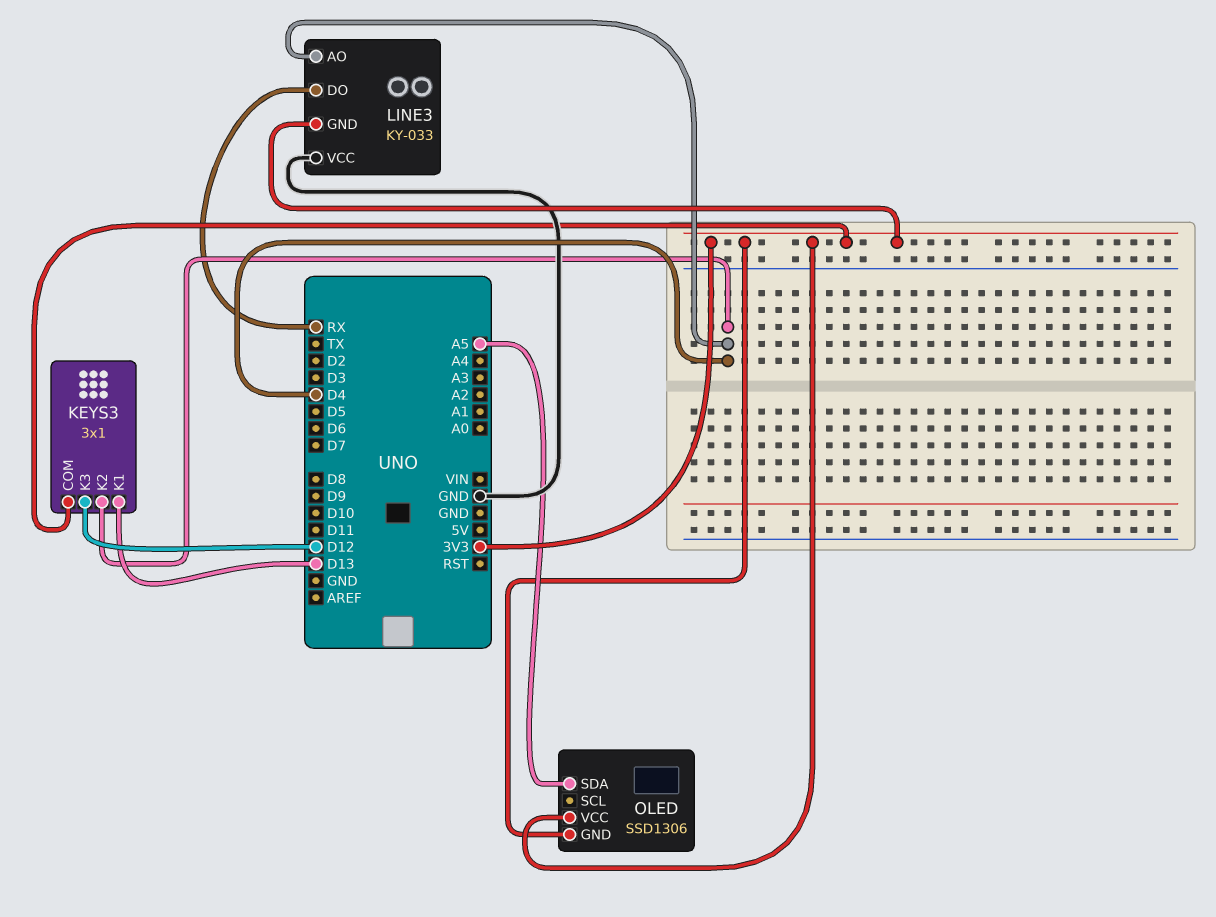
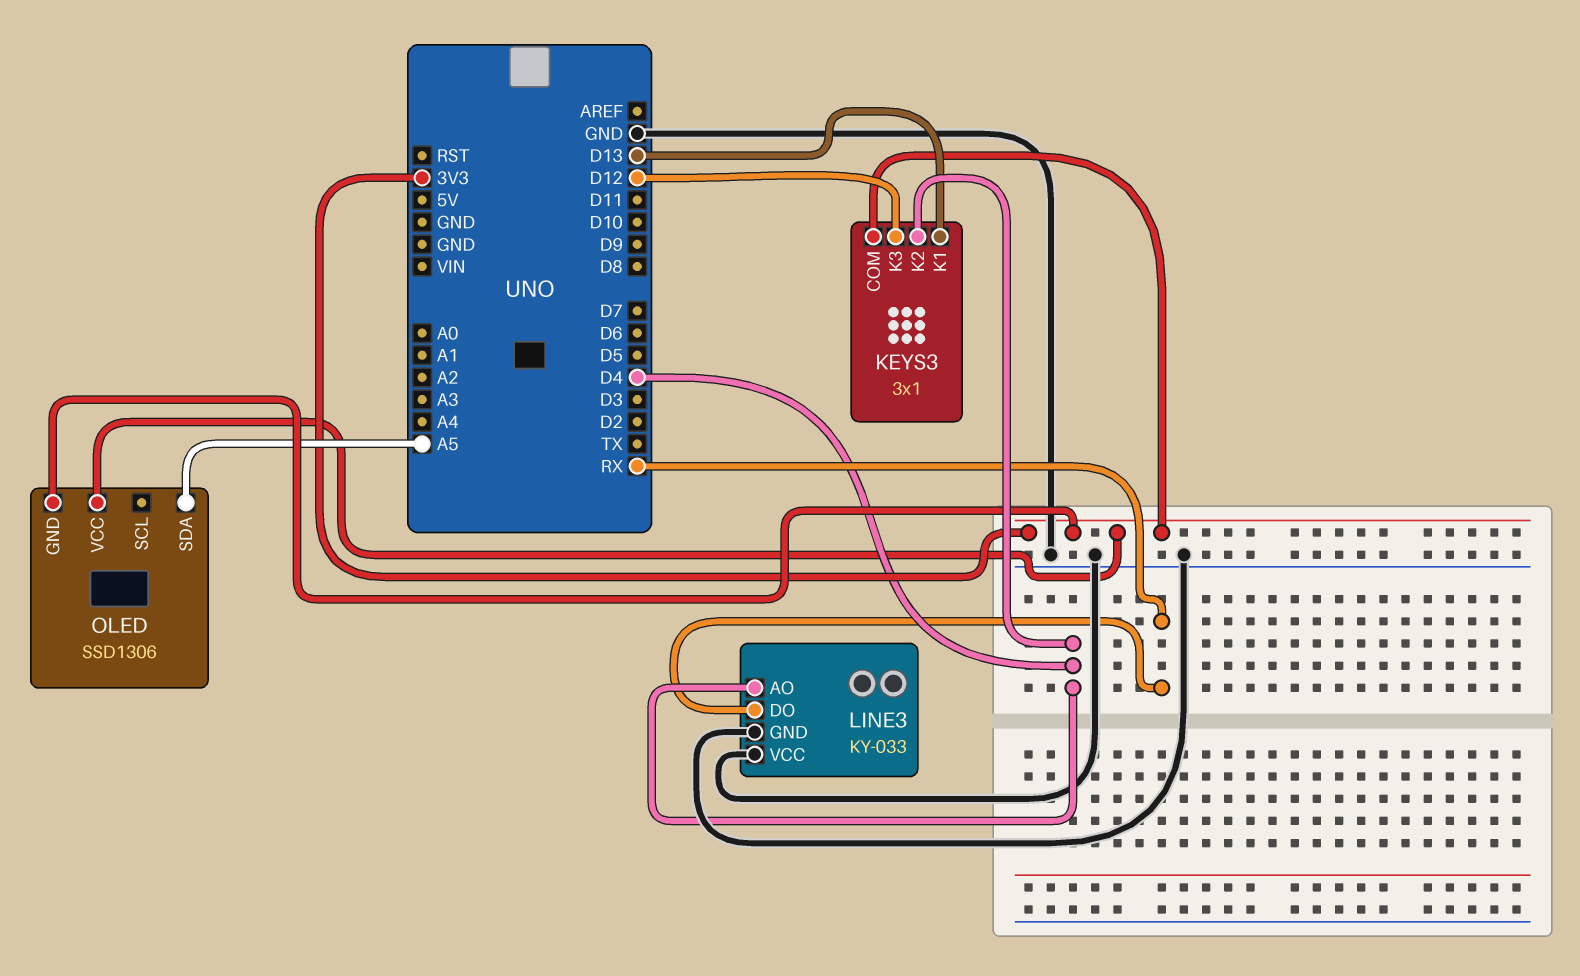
LINE3 pin GND: 3V3 -> GND

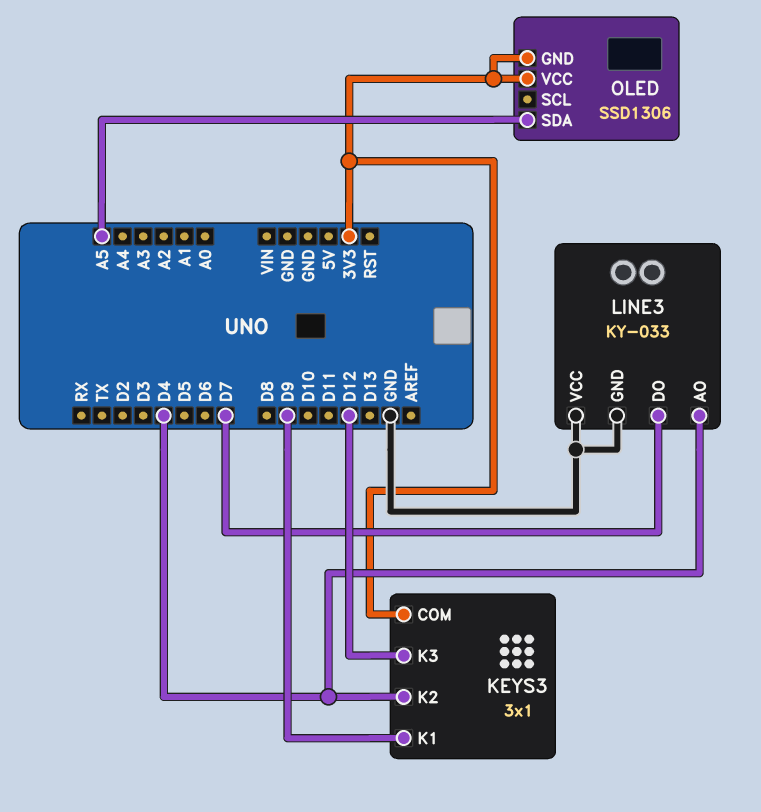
KEYS3 pin K1: D13 -> D9
LINE3 pin DO: RX -> D7

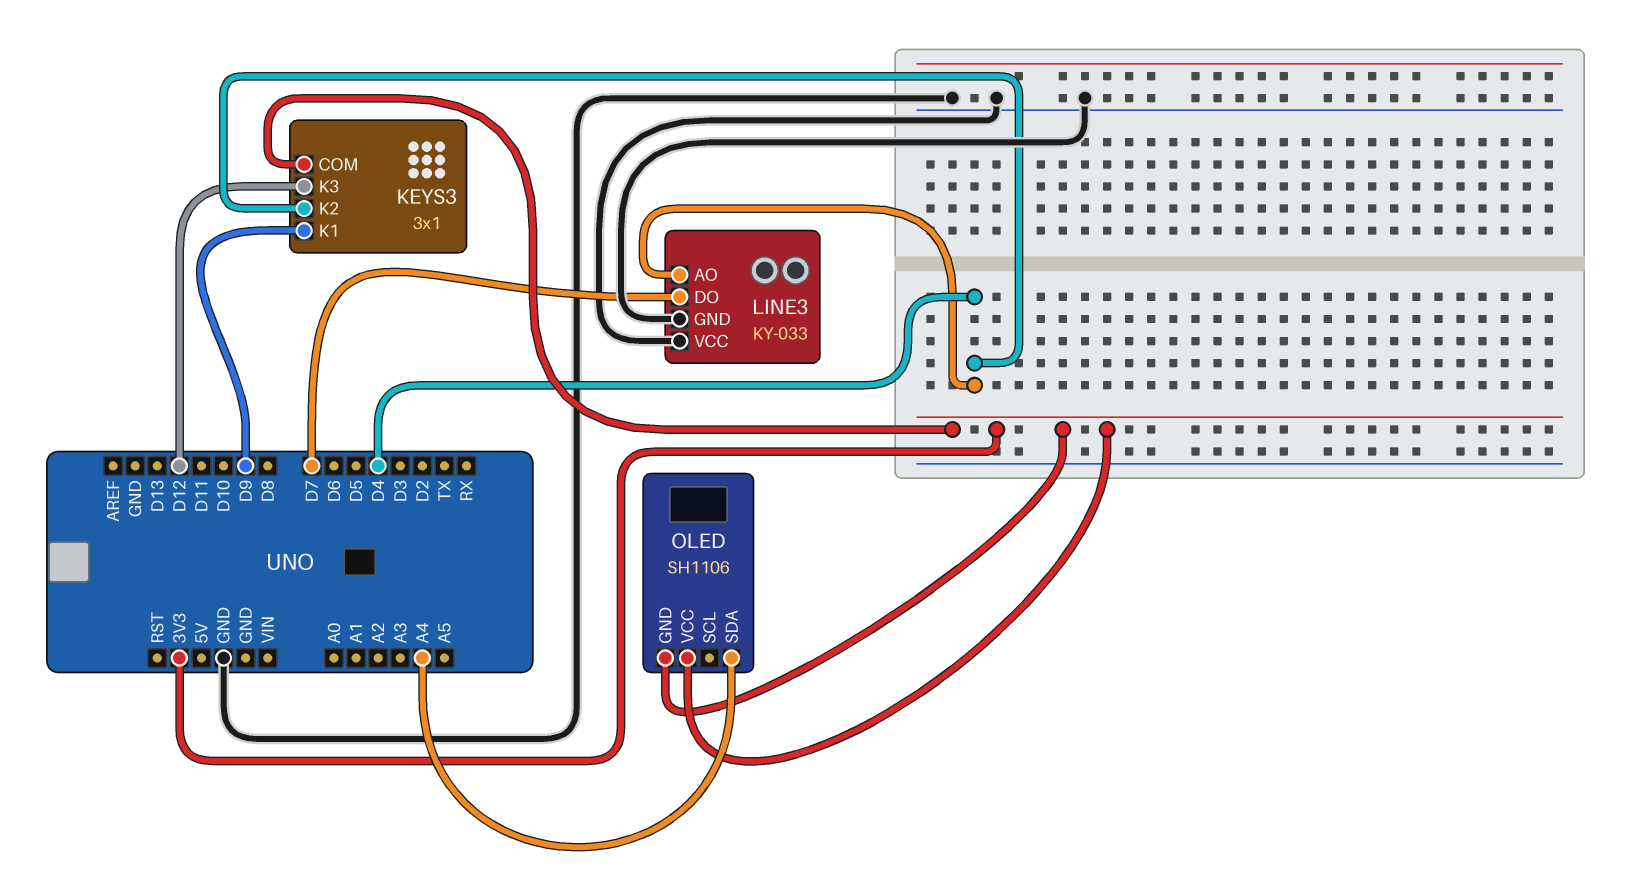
OLED: SSD1306 -> SH1106
OLED pin SDA: A5 -> A4

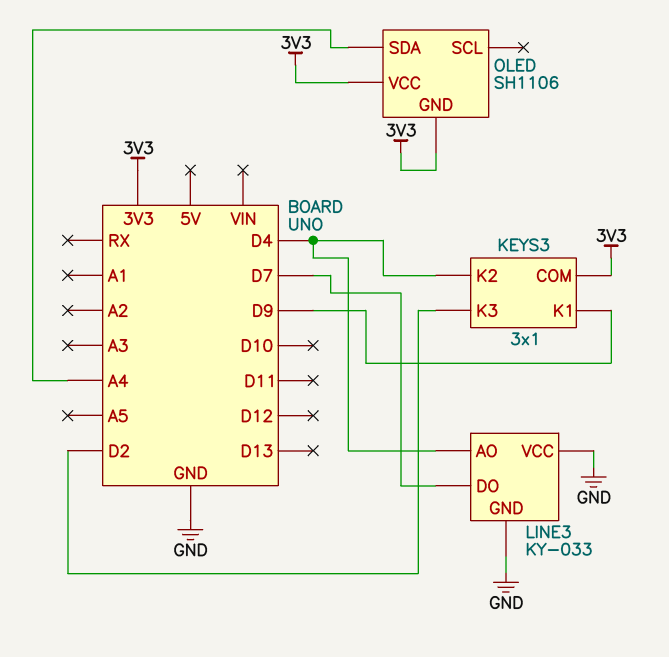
KEYS3 pin K3: D12 -> D2

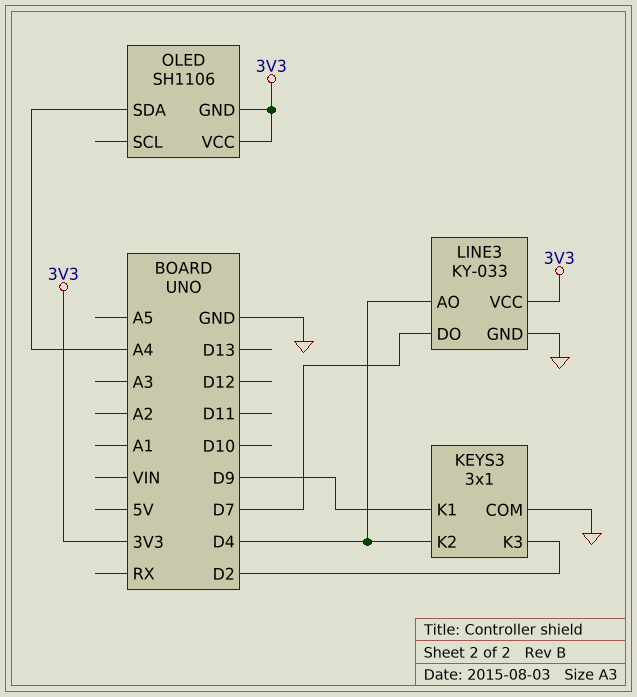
KEYS3 pin COM: 3V3 -> GND
LINE3 pin VCC: GND -> 3V3

